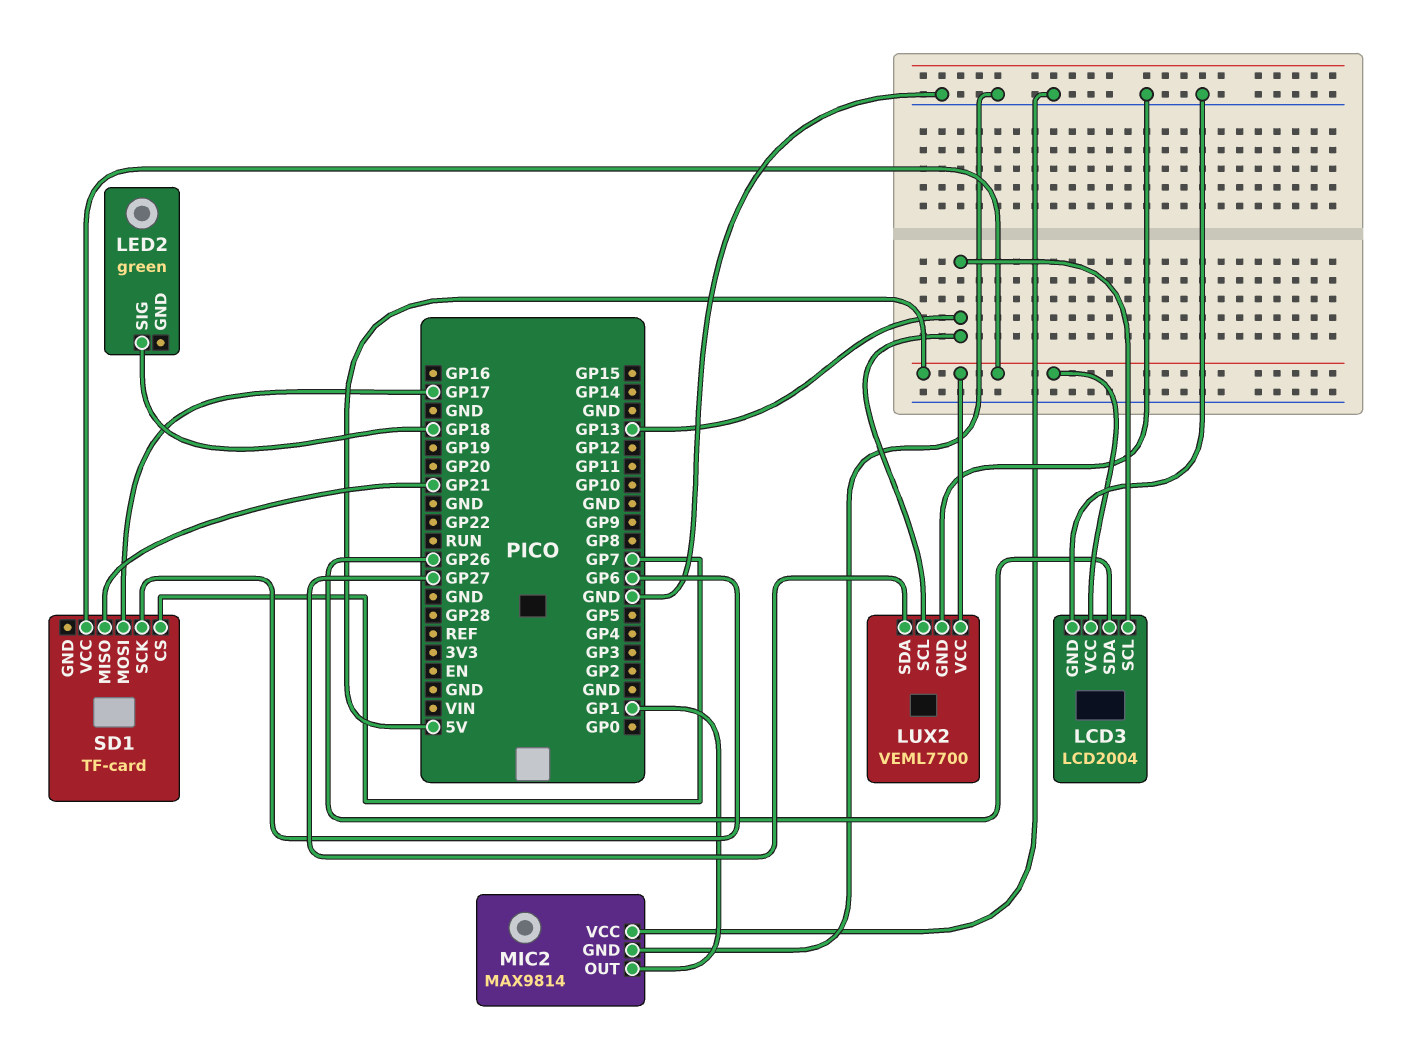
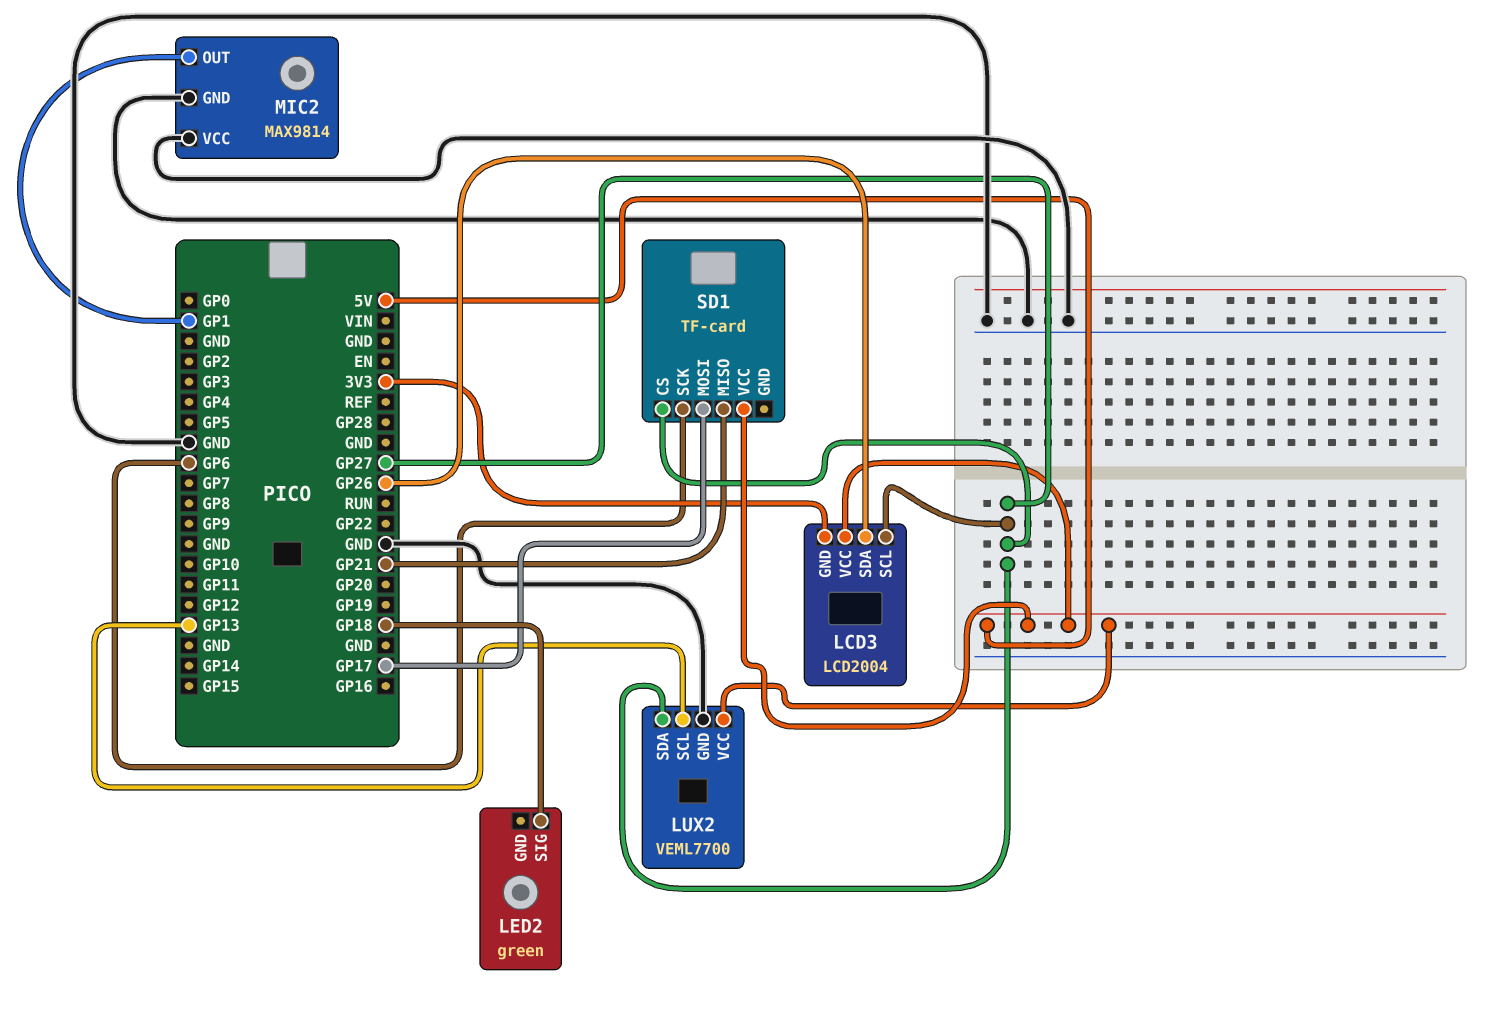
LCD3 pin GND: GND -> 3V3
LCD3 pin SCL: GP13 -> GP27
SD1 pin CS: GP7 -> GP27

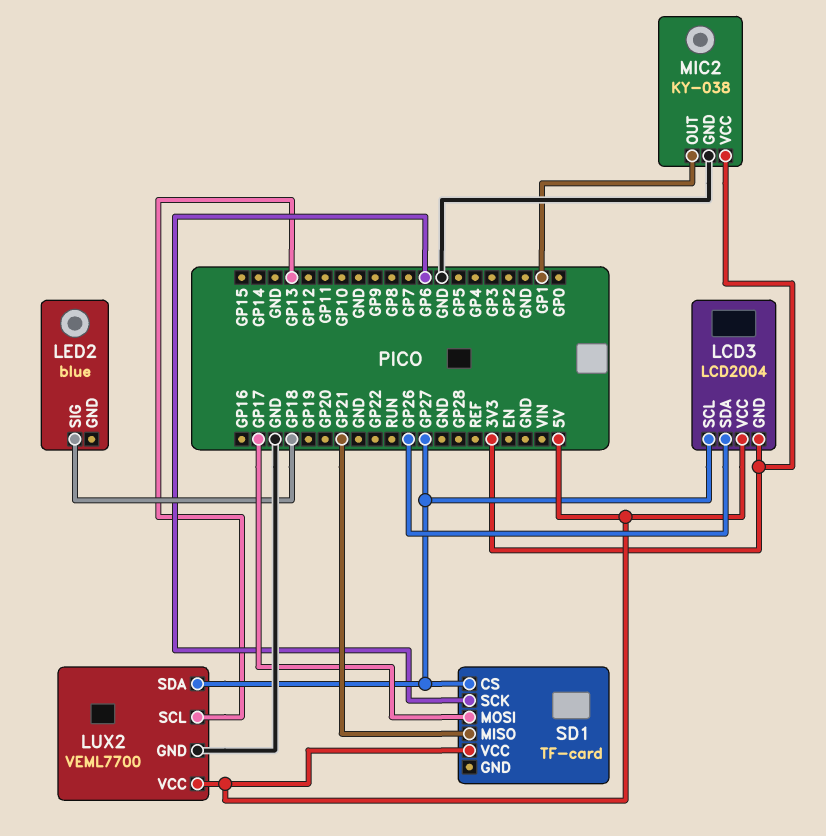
LED2: green -> blue
MIC2: MAX9814 -> KY-038
MIC2 pin VCC: GND -> 3V3

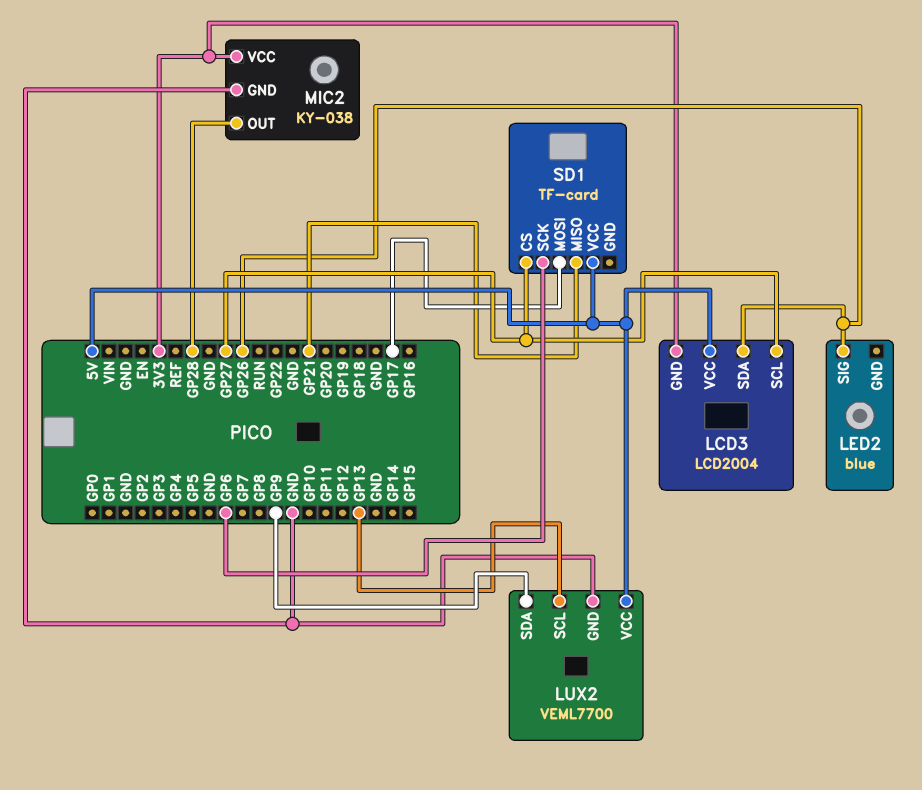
LED2 pin SIG: GP18 -> GP26
LUX2 pin SDA: GP27 -> GP9
MIC2 pin OUT: GP1 -> GP28

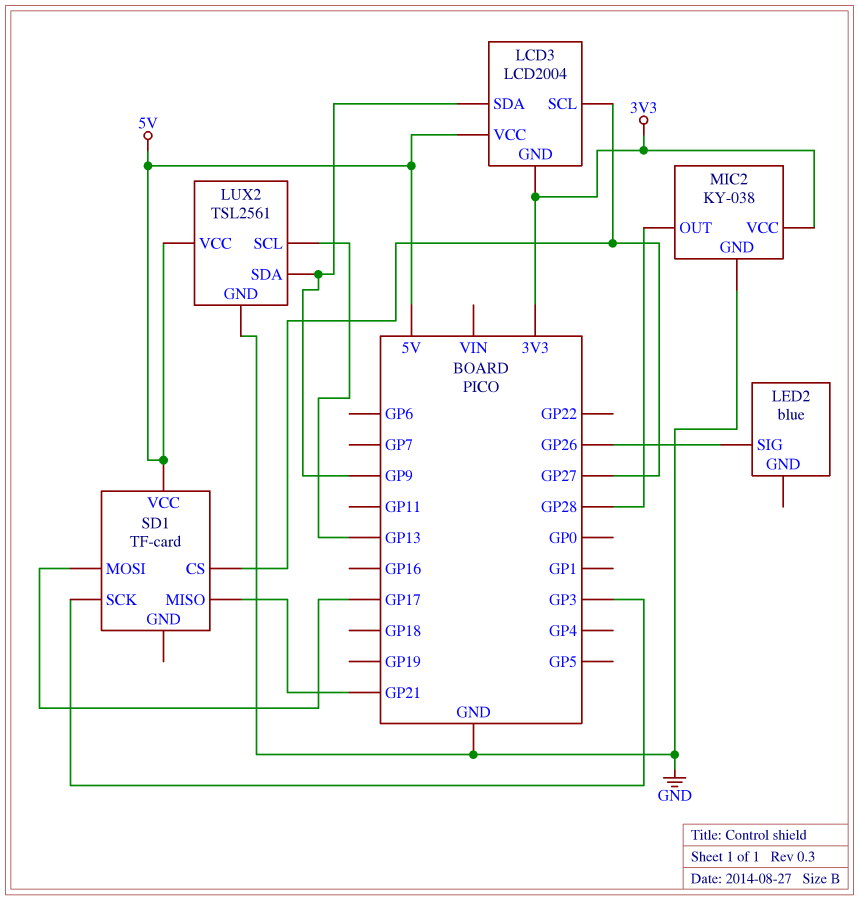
LCD3 pin SDA: GP26 -> GP9
LUX2: VEML7700 -> TSL2561
SD1 pin SCK: GP6 -> GP3

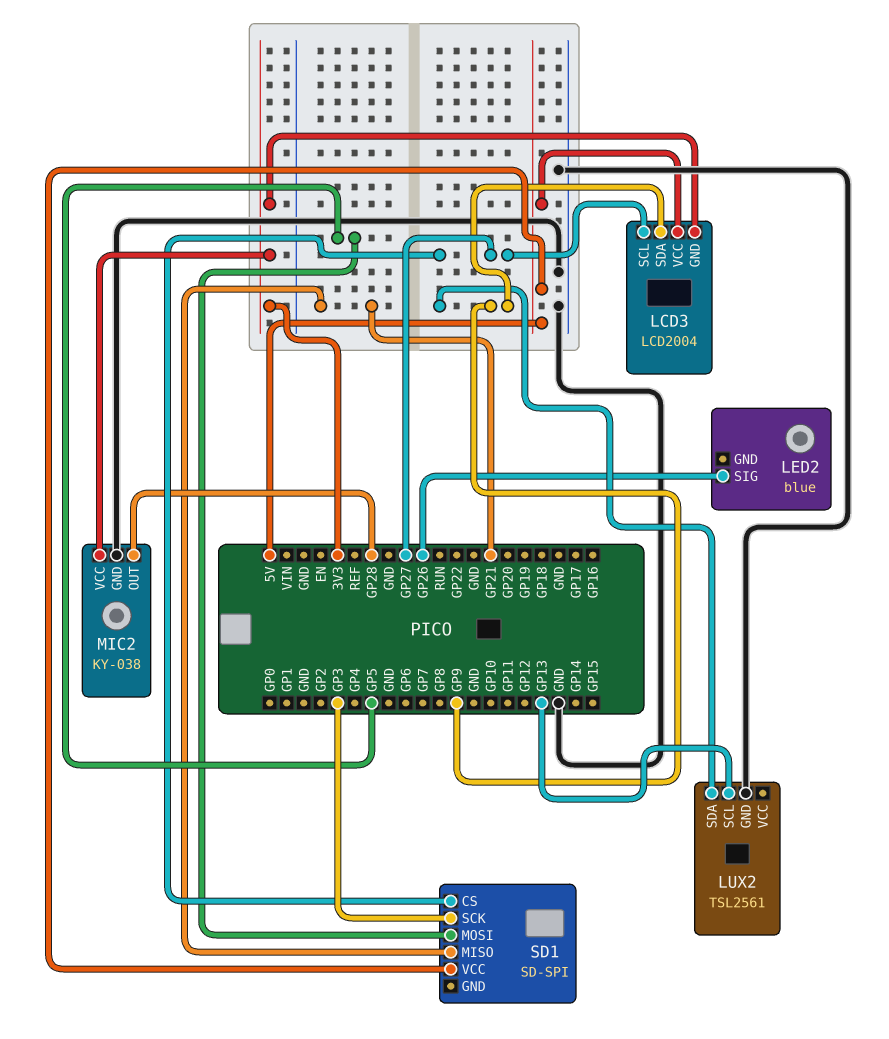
LUX2 pin VCC: 5V -> none
SD1: TF-card -> SD-SPI
SD1 pin MOSI: GP17 -> GP5

